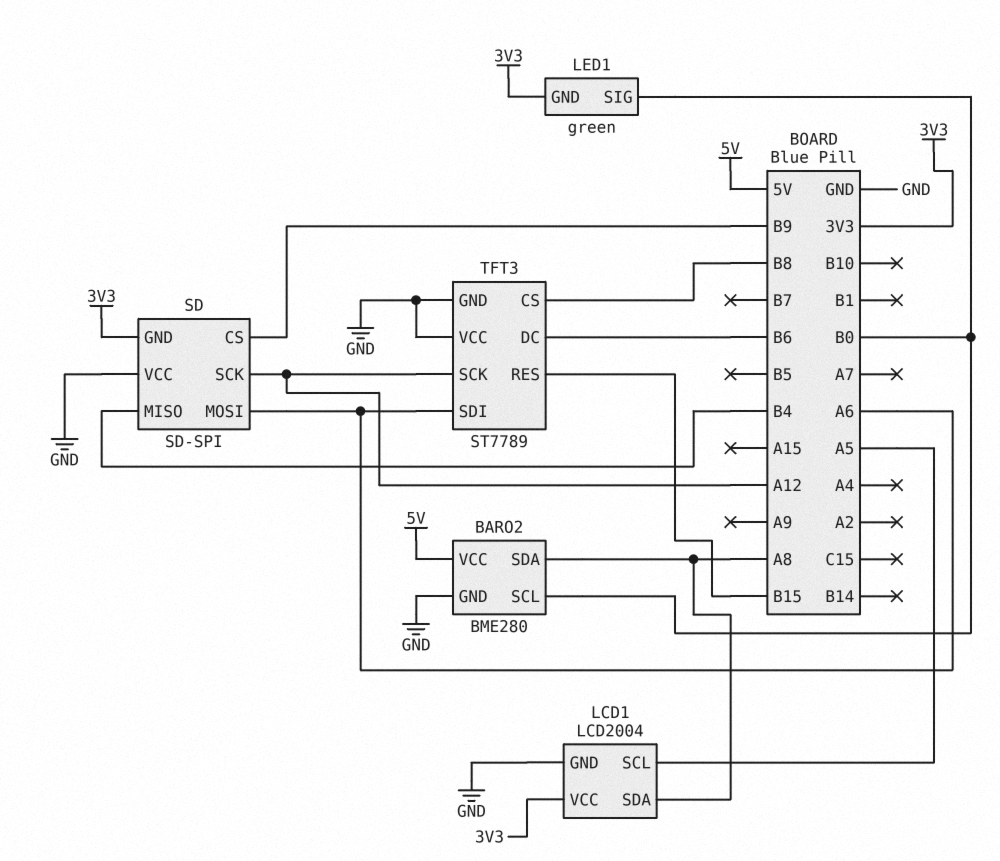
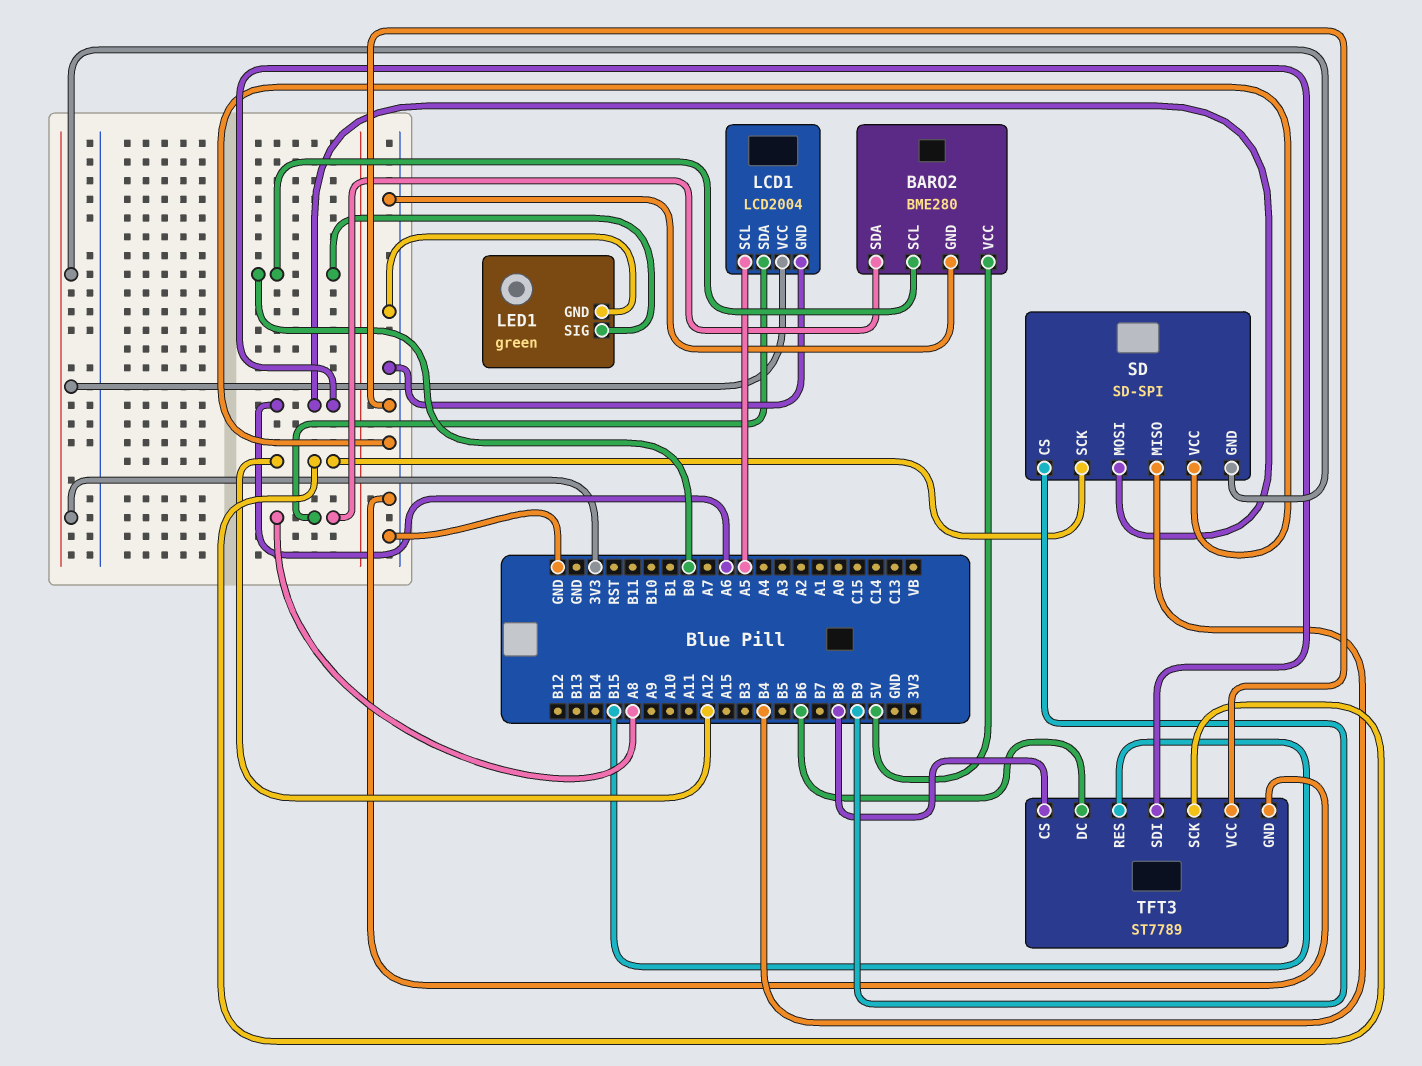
LED1 pin GND: 3V3 -> GND

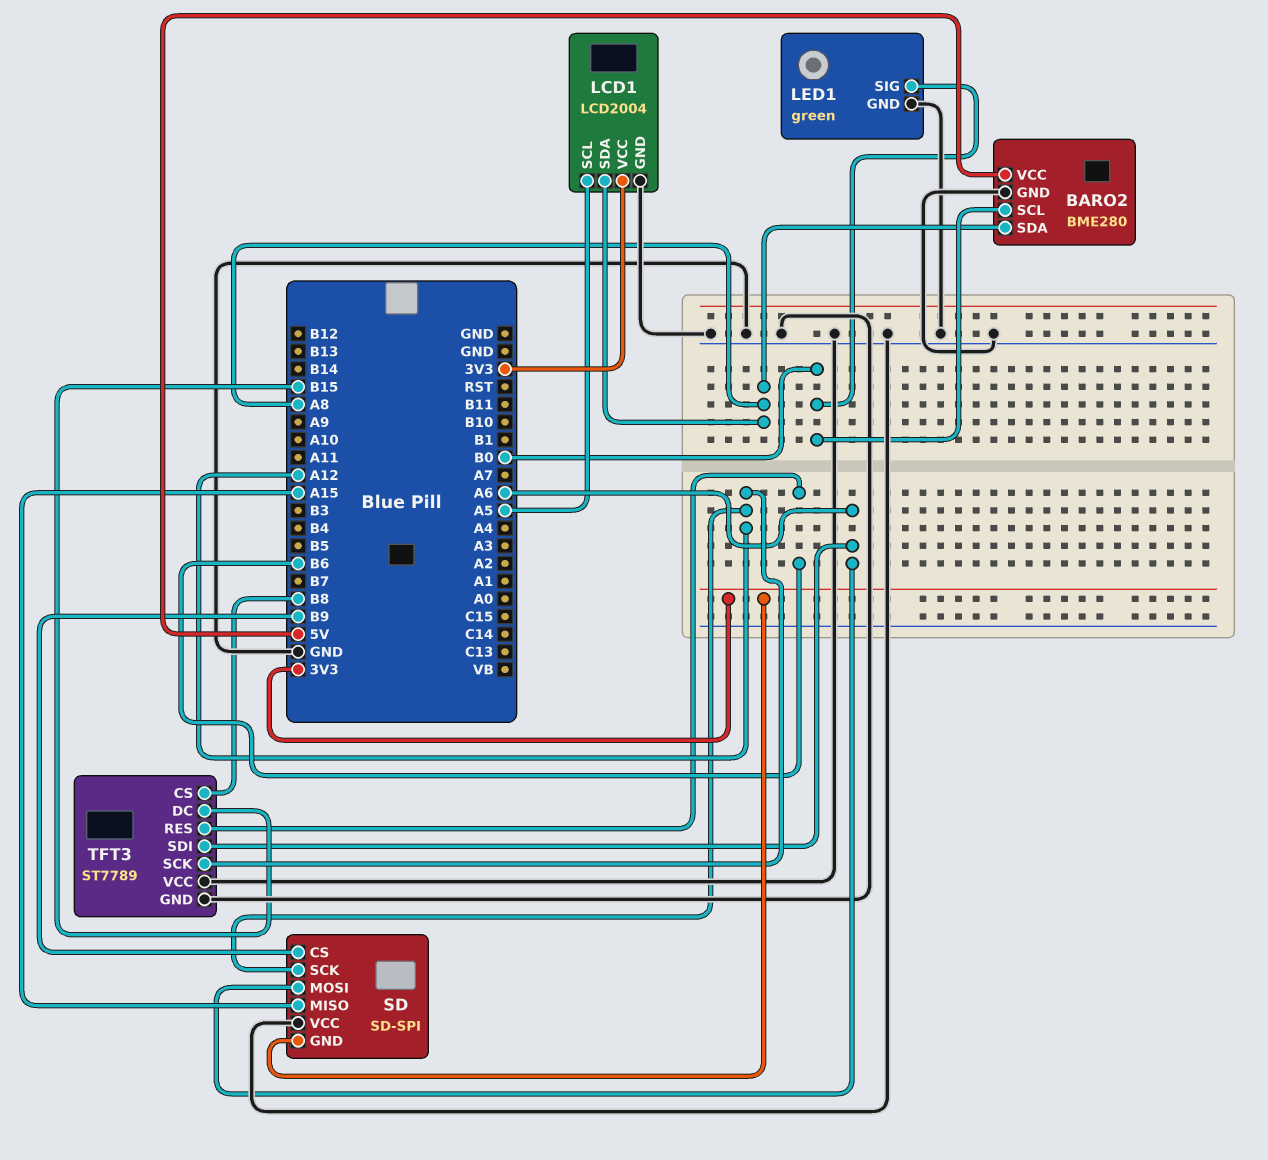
SD pin MISO: B4 -> A15
TFT3 pin DC: B6 -> B15
TFT3 pin RES: B15 -> B6

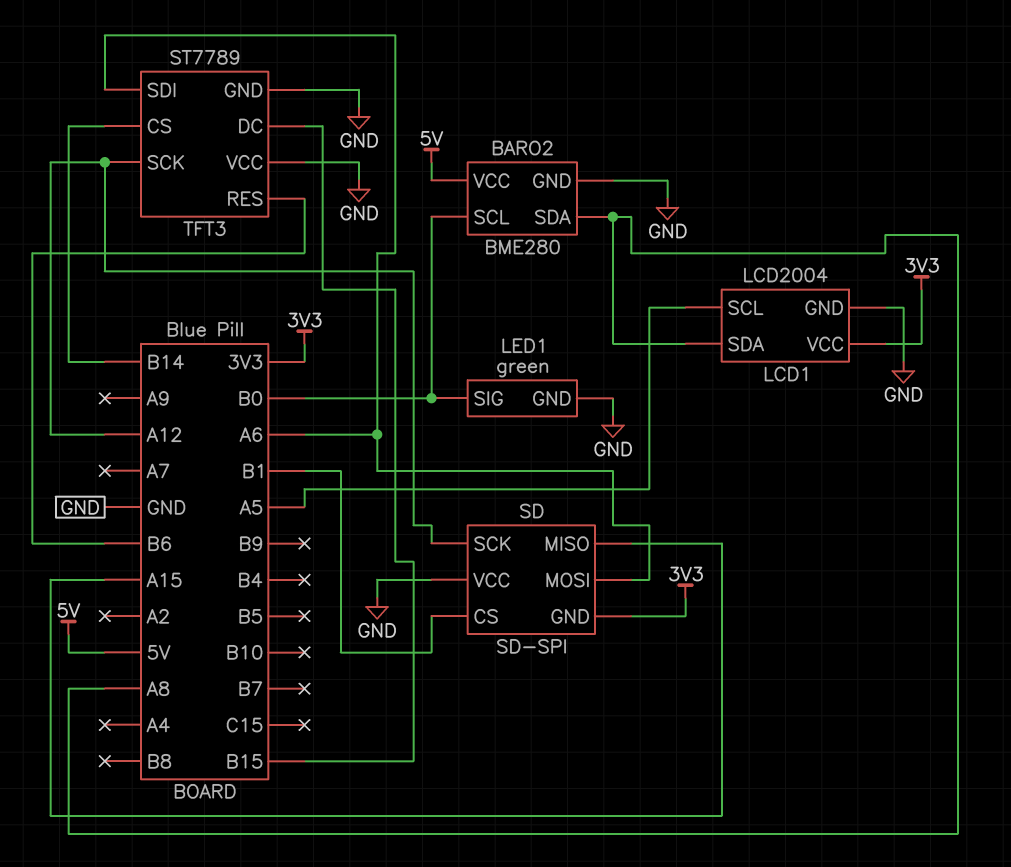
SD pin CS: B9 -> B1
TFT3 pin CS: B8 -> B14

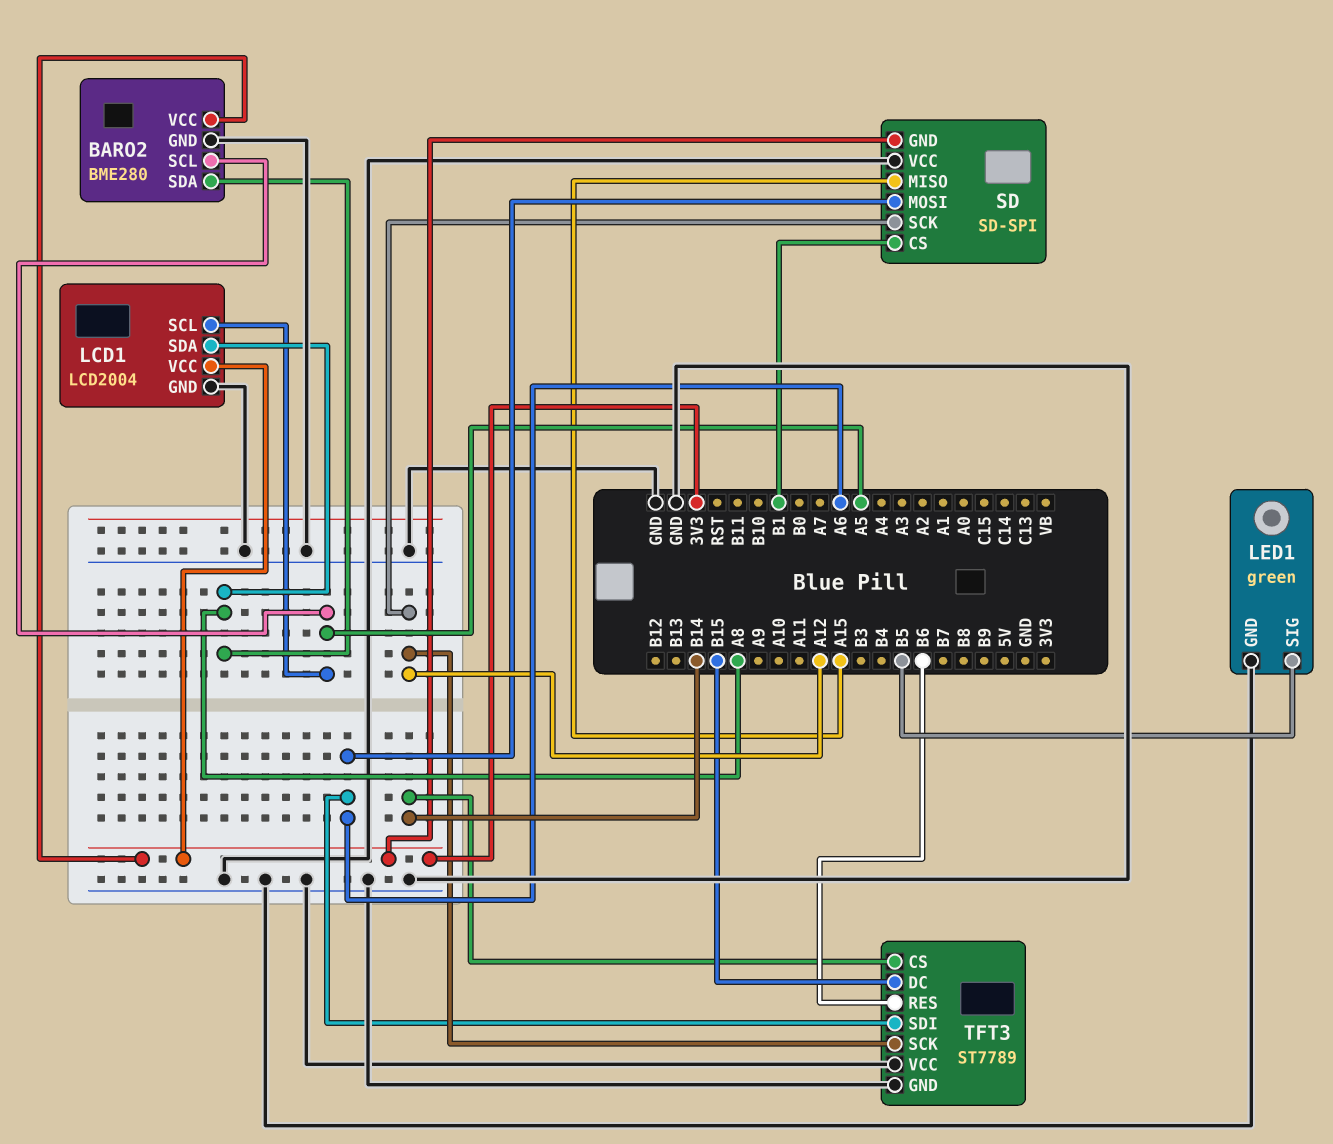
BARO2 pin SCL: B0 -> A5
BARO2 pin VCC: 5V -> 3V3
LED1 pin SIG: B0 -> B5

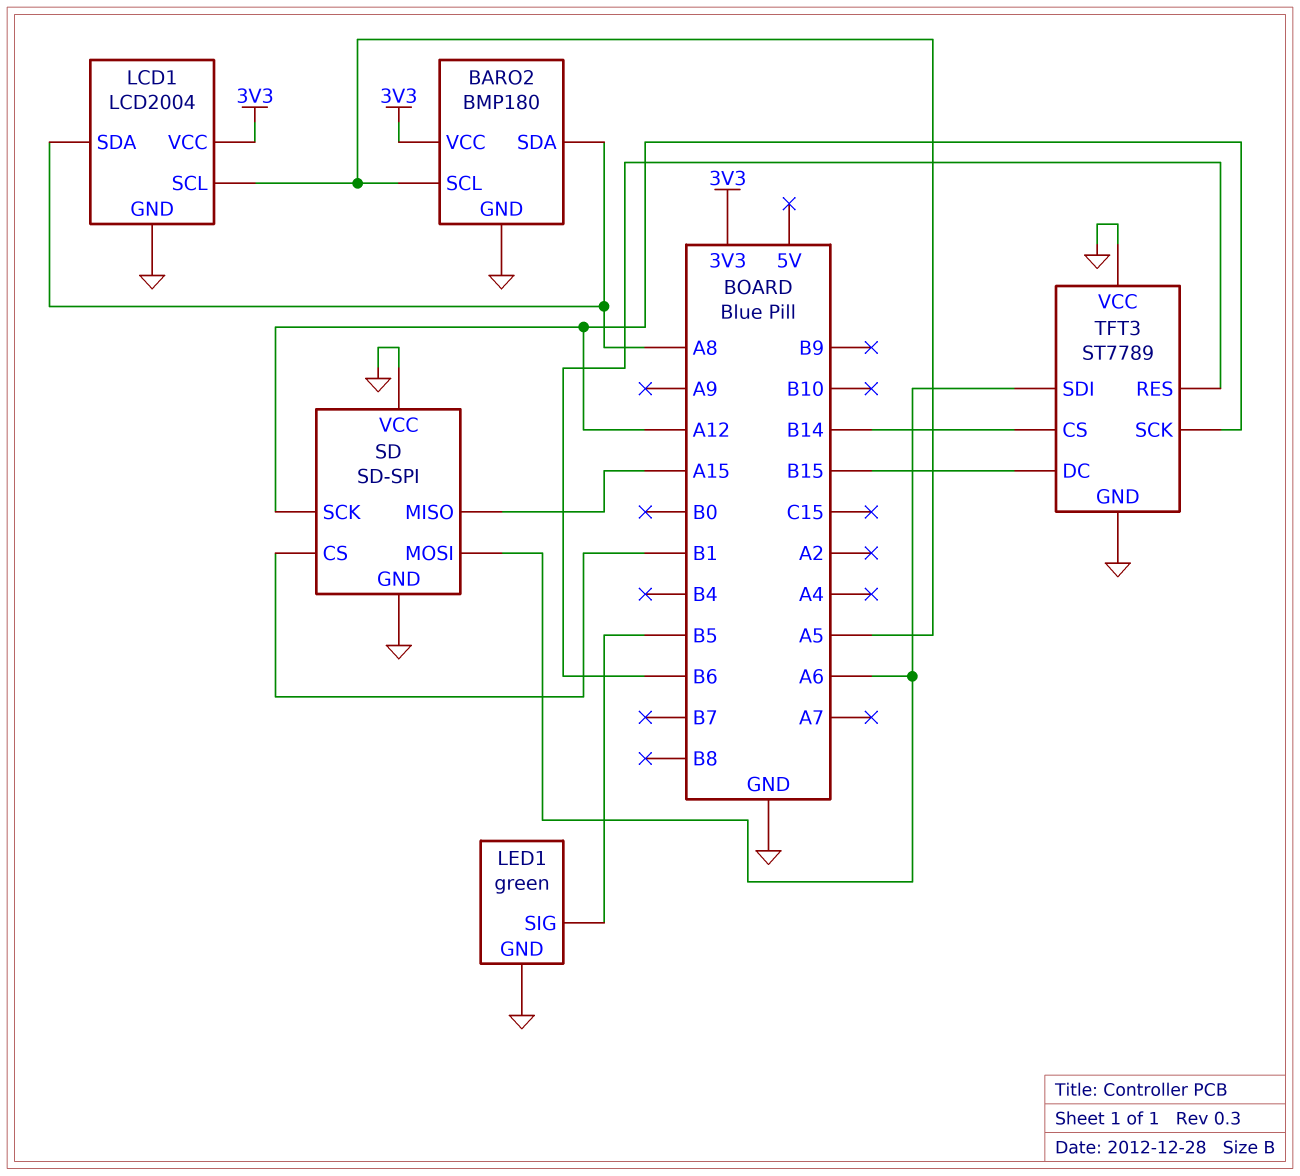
BARO2: BME280 -> BMP180
SD pin GND: 3V3 -> GND

